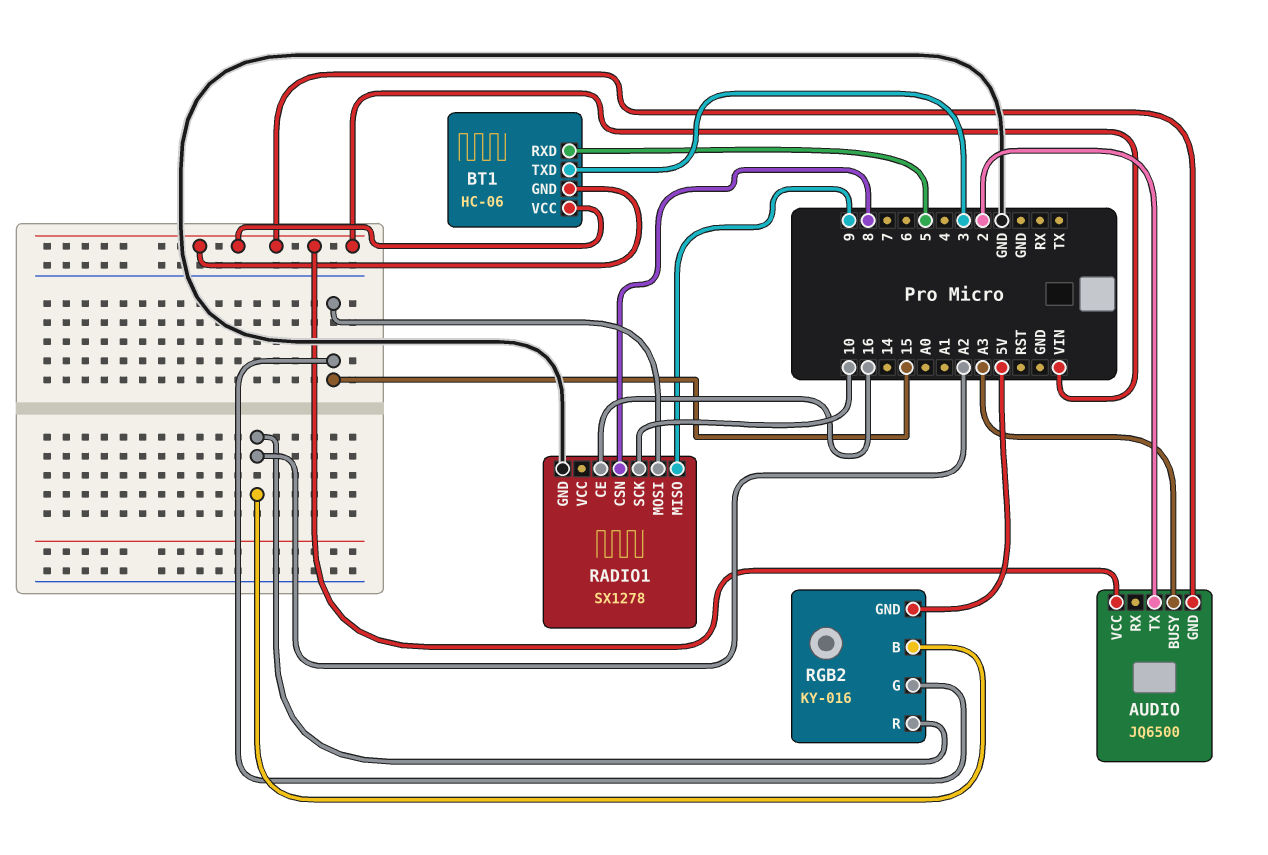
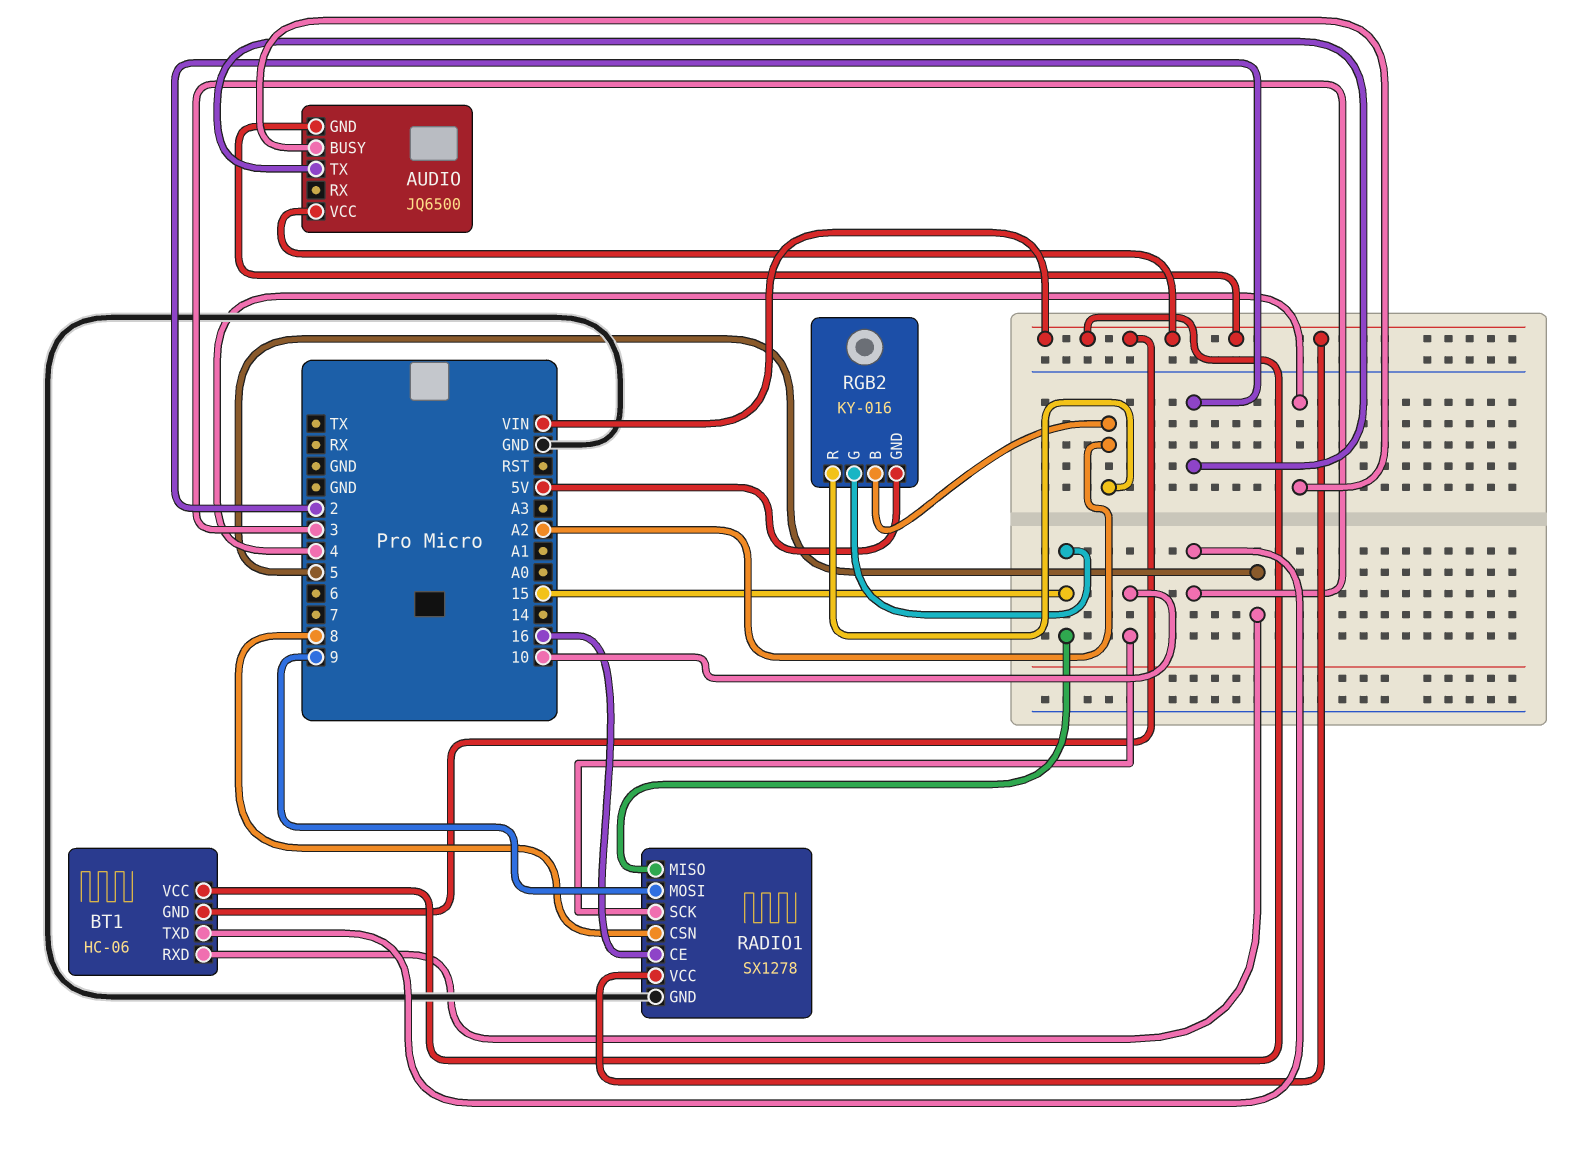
AUDIO pin BUSY: A3 -> 4
RADIO1 pin MISO: 9 -> 15
RADIO1 pin MOSI: 15 -> 9
RADIO1 pin VCC: none -> VIN

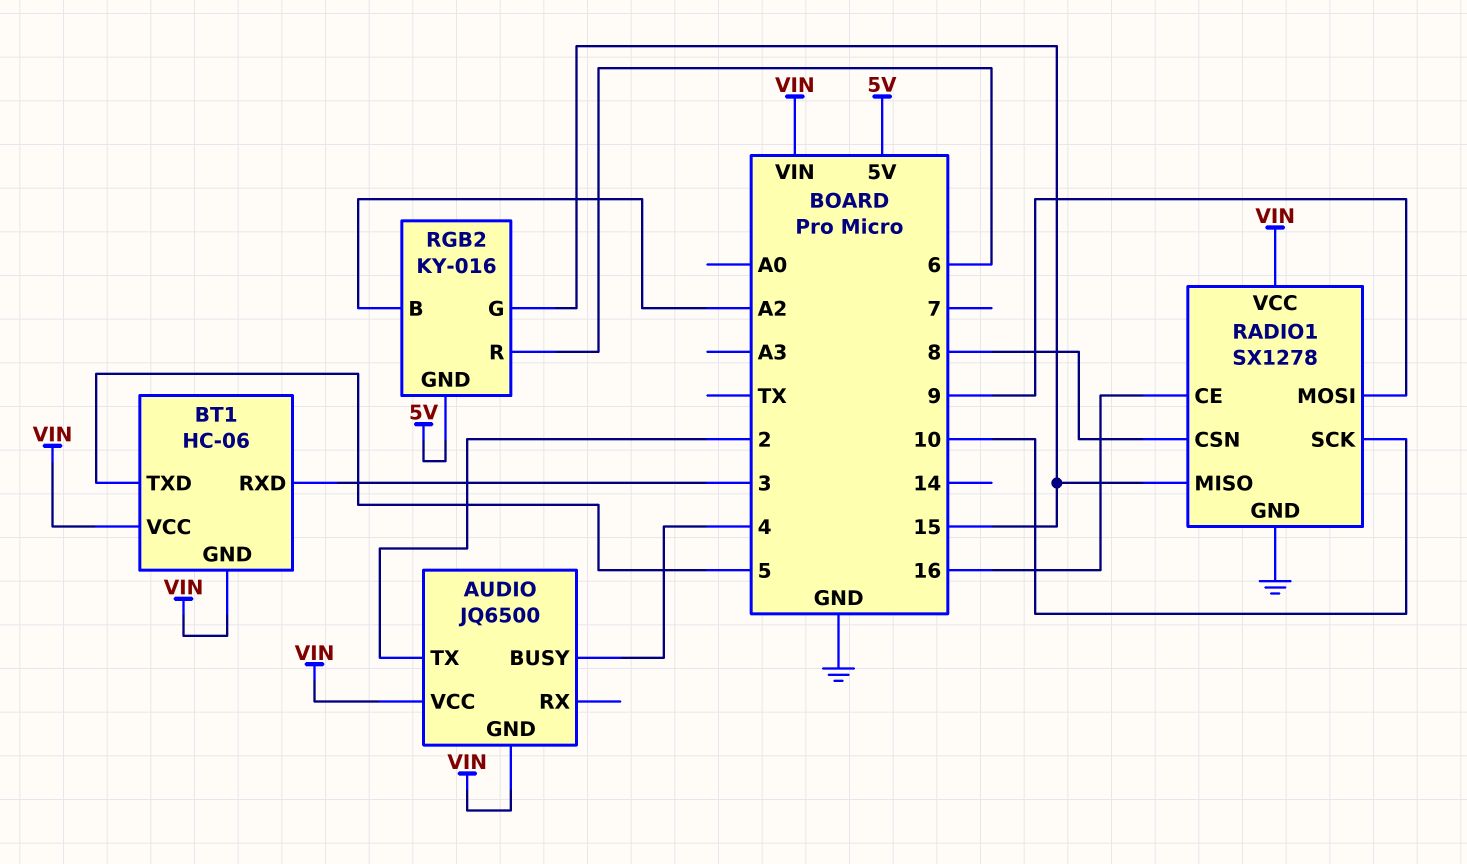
BT1 pin RXD: 5 -> 3
BT1 pin TXD: 3 -> 5
RGB2 pin R: A2 -> 6

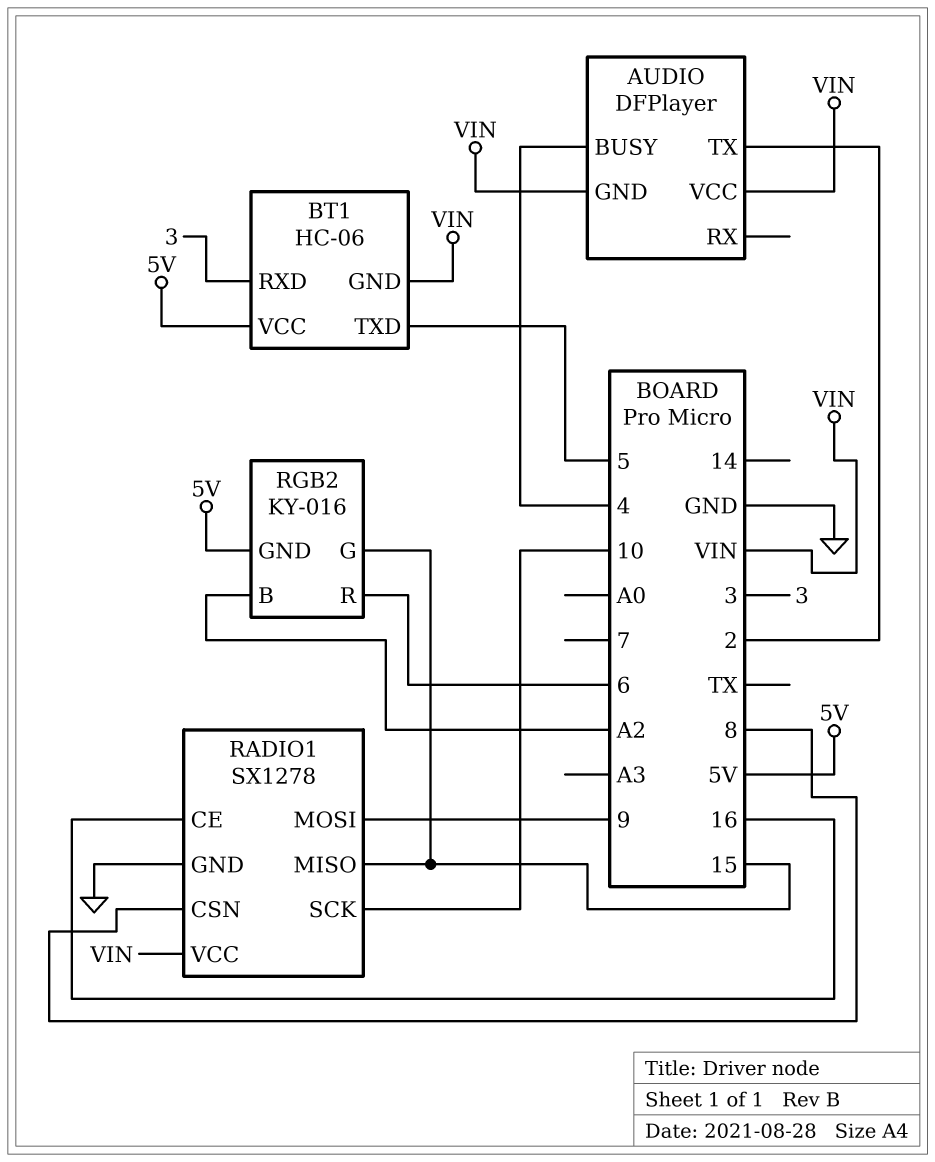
AUDIO: JQ6500 -> DFPlayer
BT1 pin VCC: VIN -> 5V

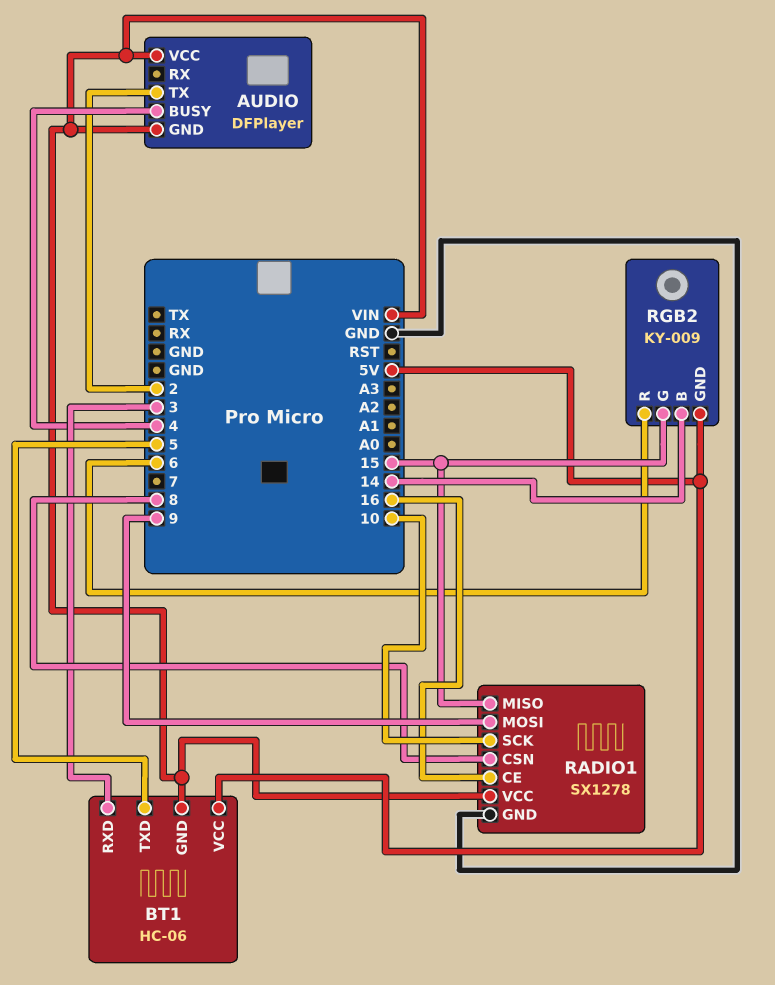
RGB2: KY-016 -> KY-009
RGB2 pin B: A2 -> 14

